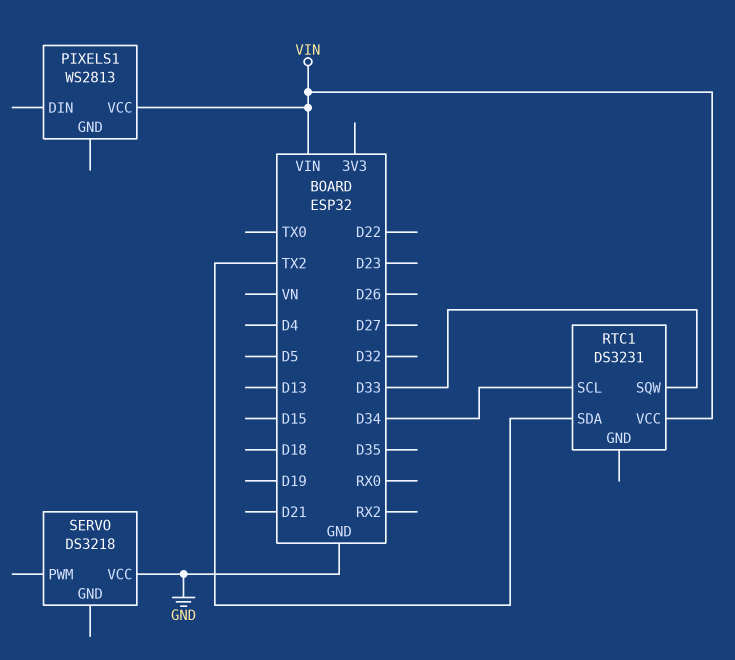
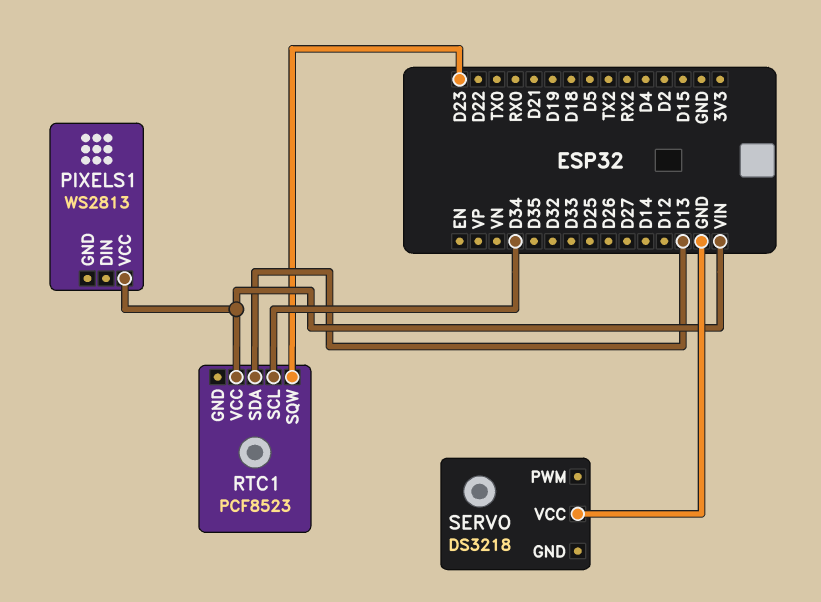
RTC1: DS3231 -> PCF8523
RTC1 pin SDA: TX2 -> D13
RTC1 pin SQW: D33 -> D23

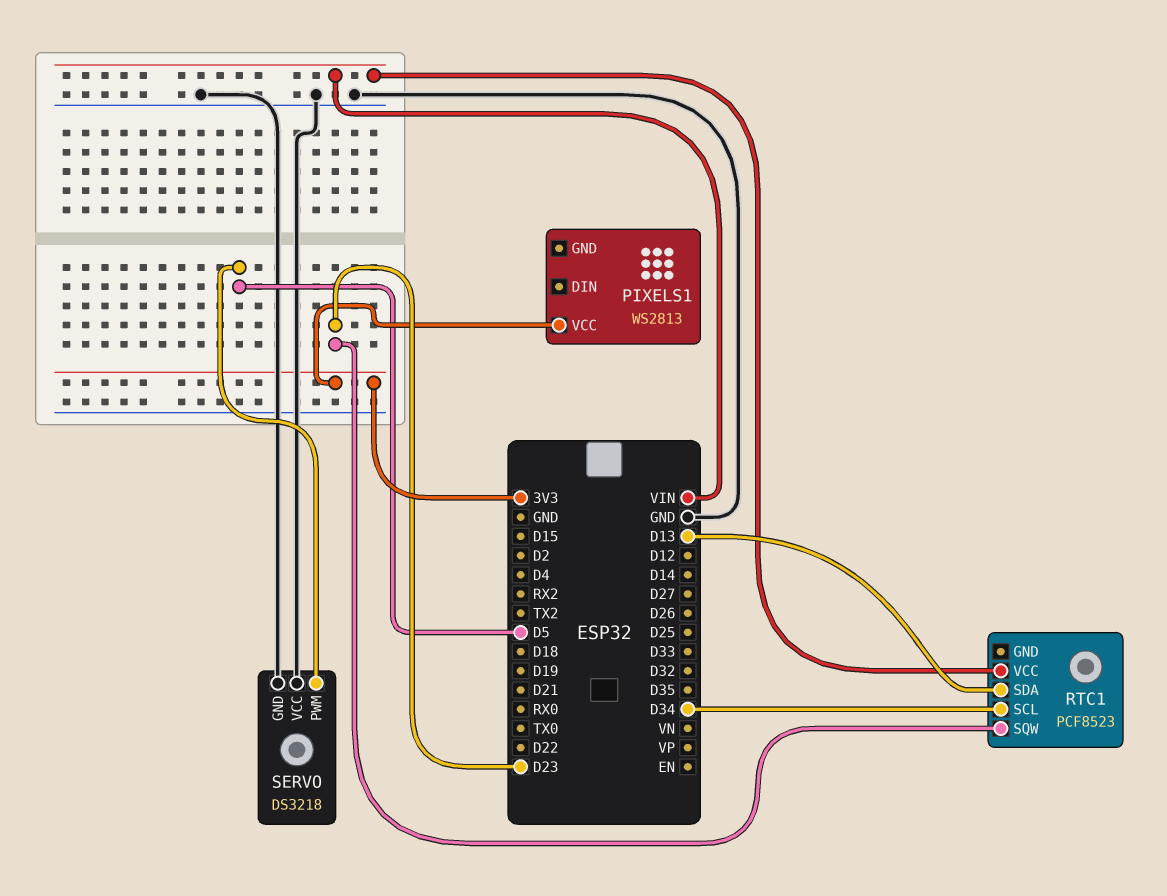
PIXELS1 pin VCC: VIN -> 3V3
SERVO pin GND: none -> GND
SERVO pin PWM: none -> D5

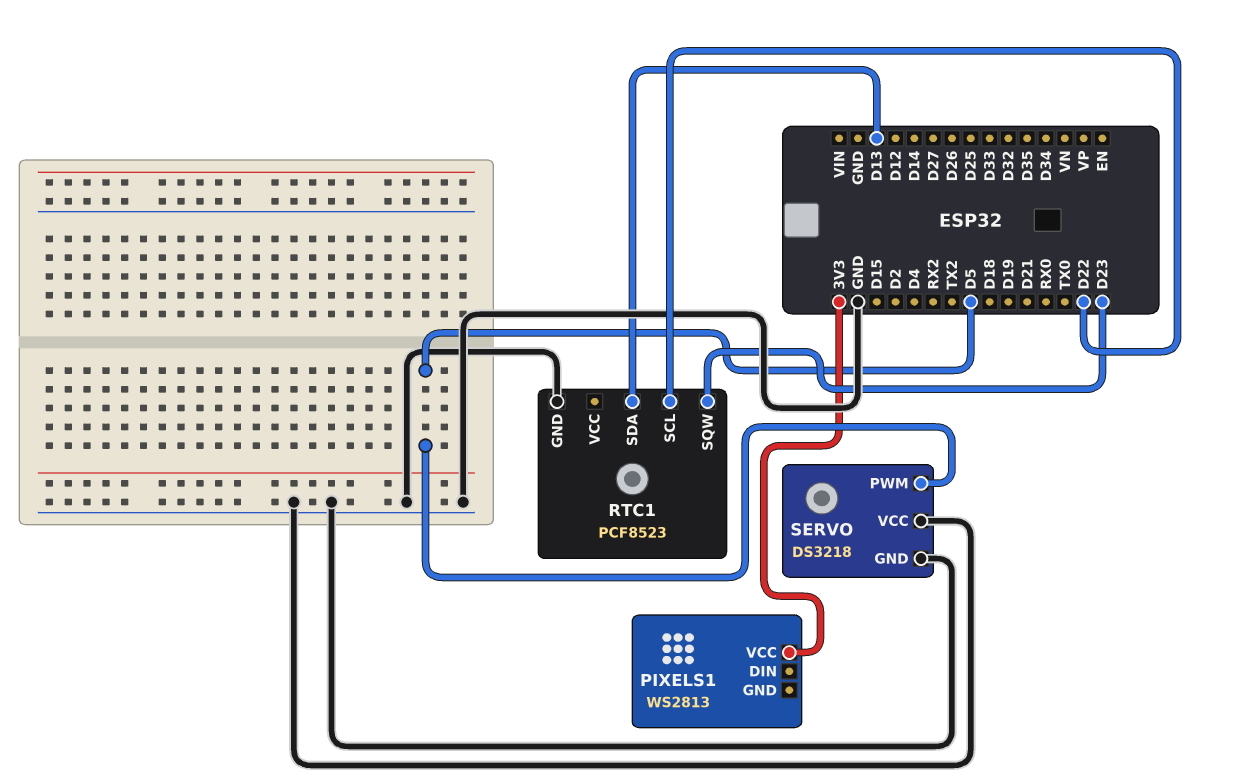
RTC1 pin GND: none -> GND
RTC1 pin SCL: D34 -> D22
RTC1 pin VCC: VIN -> none

